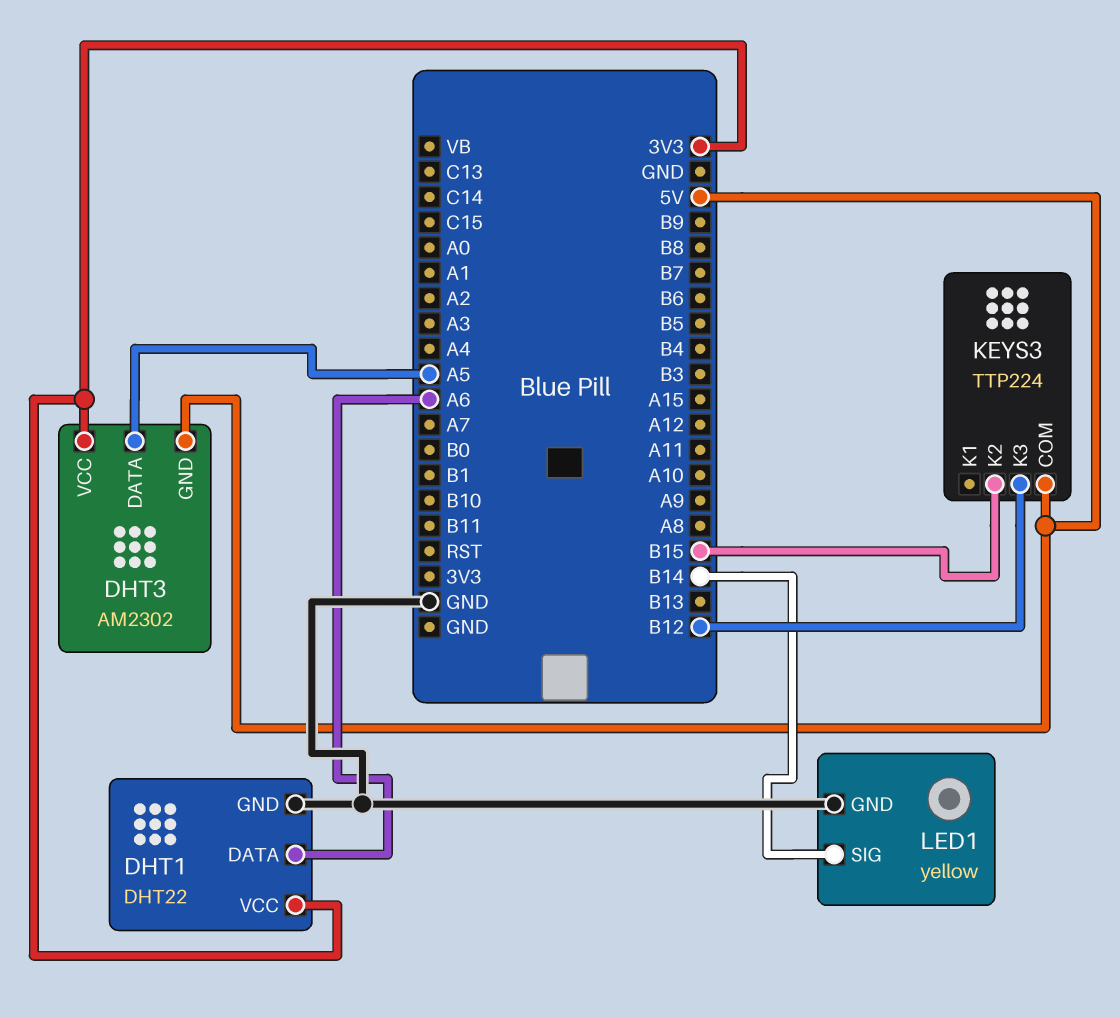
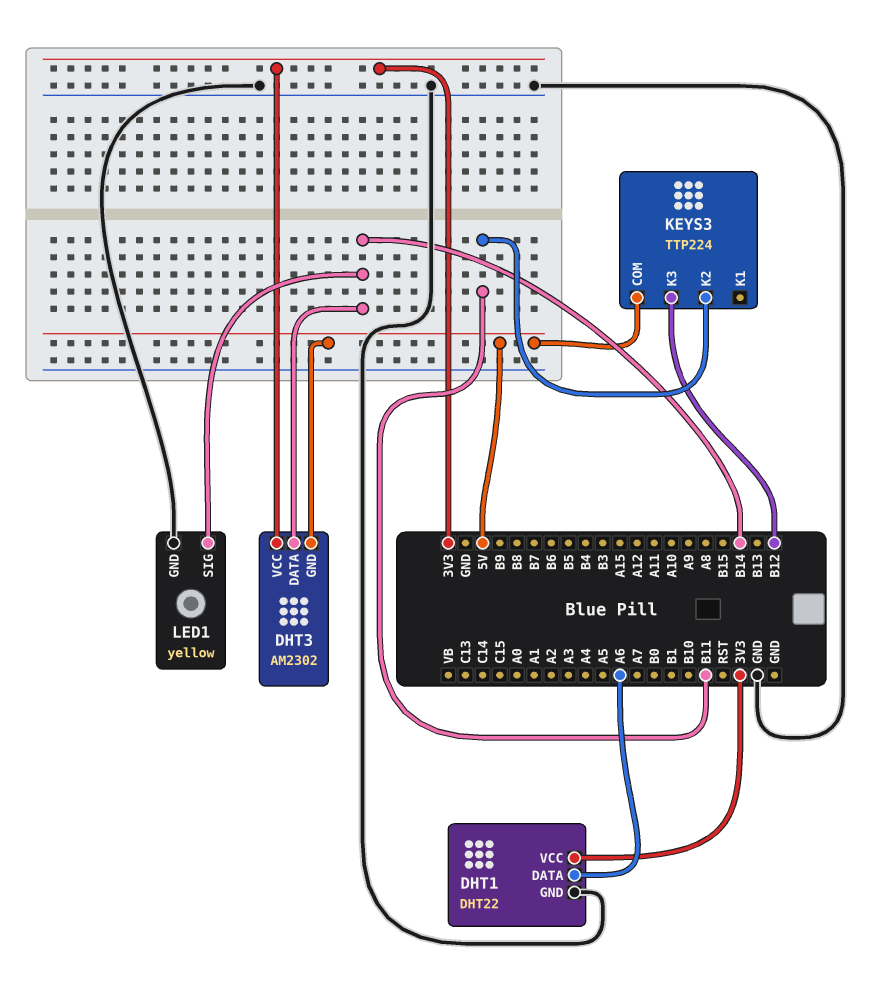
DHT3 pin DATA: A5 -> B14
KEYS3 pin K2: B15 -> B11

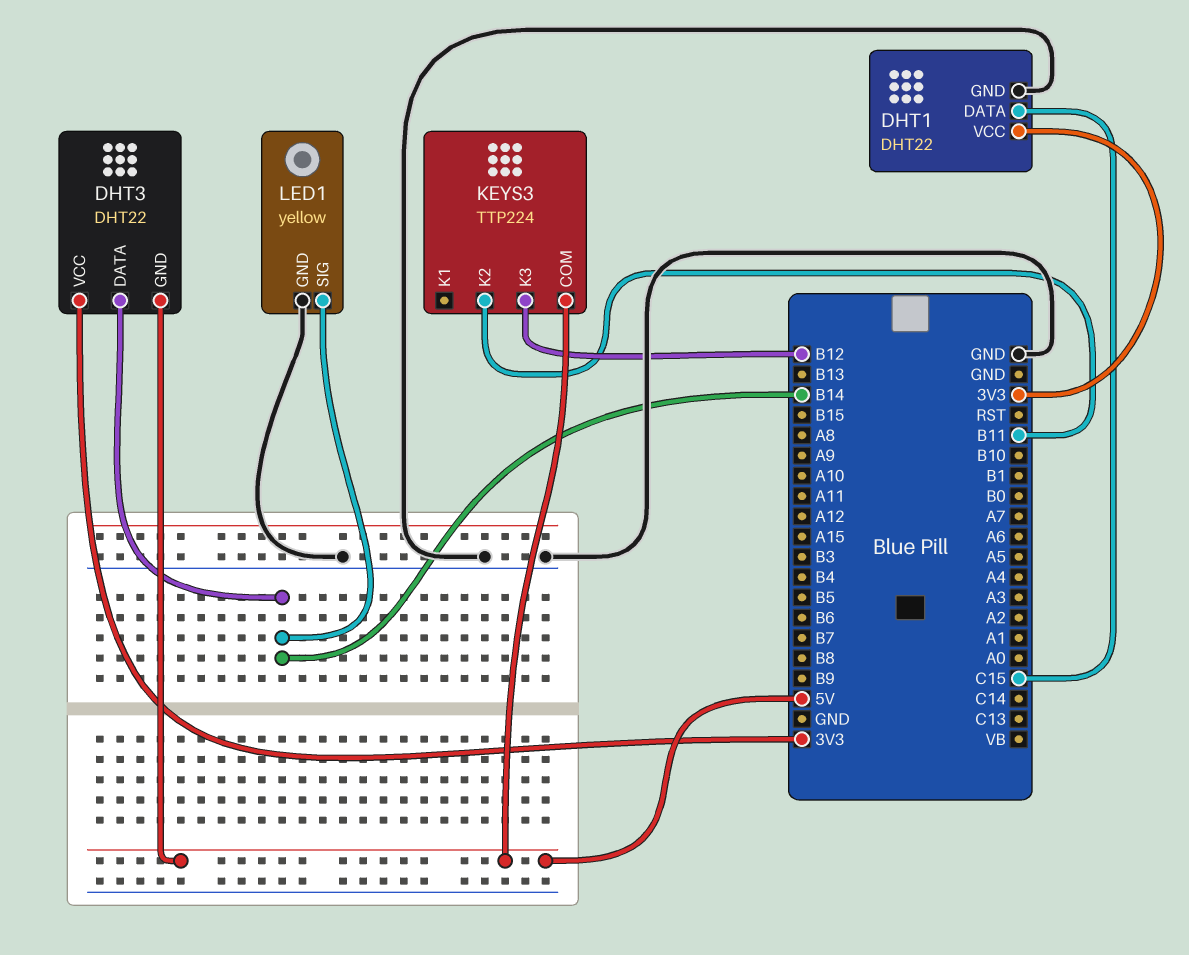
DHT1 pin DATA: A6 -> C15
DHT3: AM2302 -> DHT22

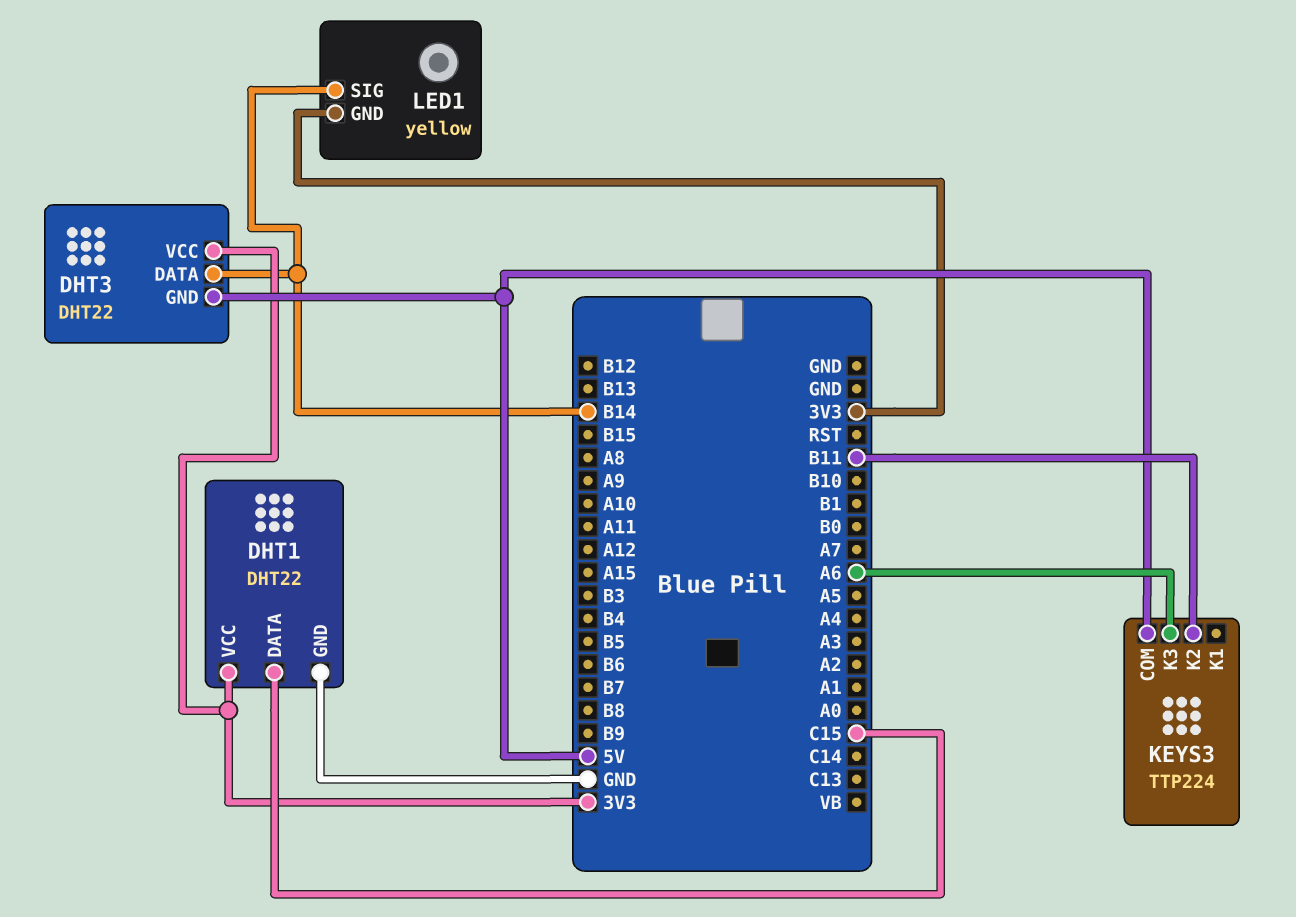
KEYS3 pin K3: B12 -> A6
LED1 pin GND: GND -> 3V3

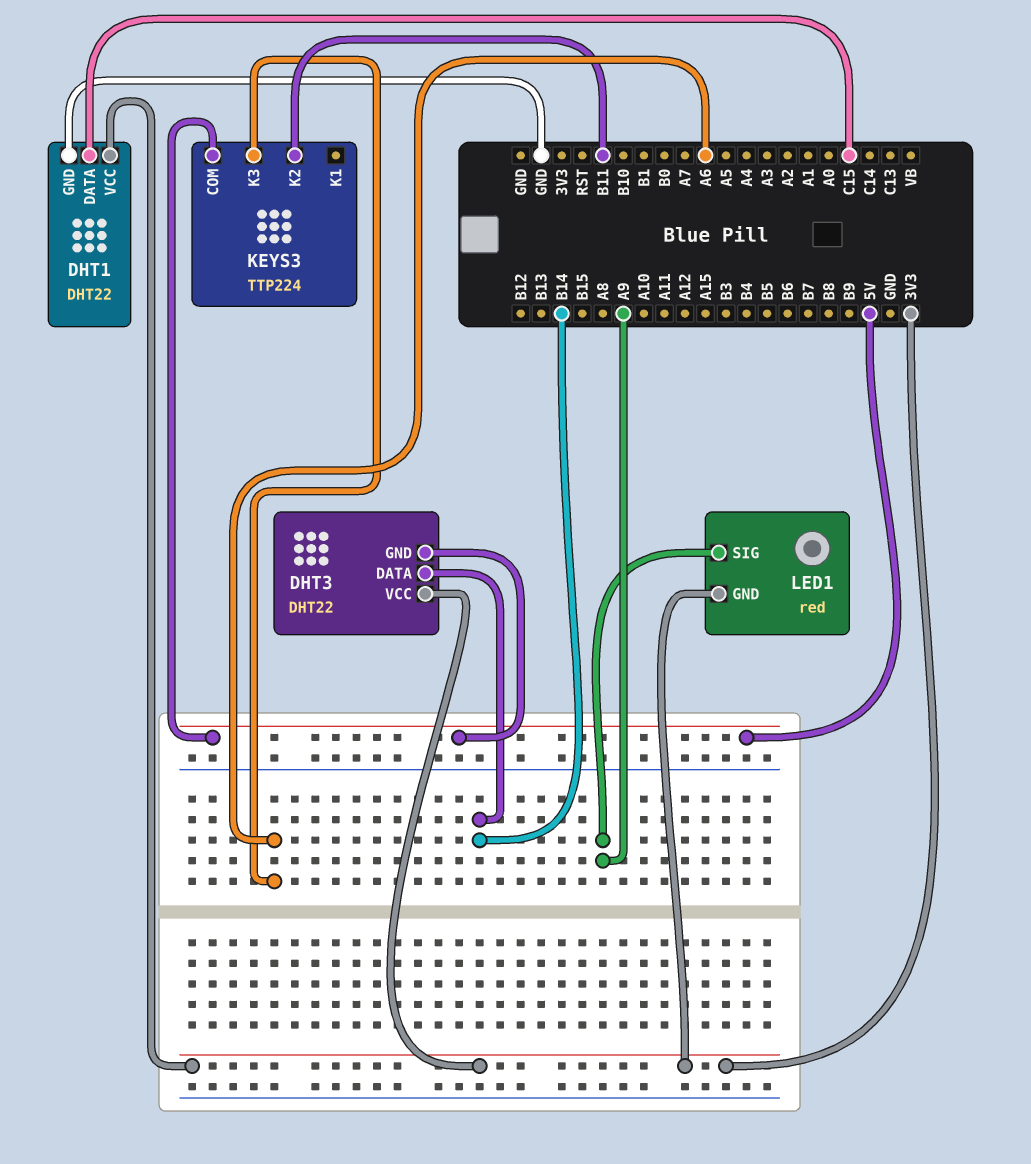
LED1: yellow -> red
LED1 pin SIG: B14 -> A9

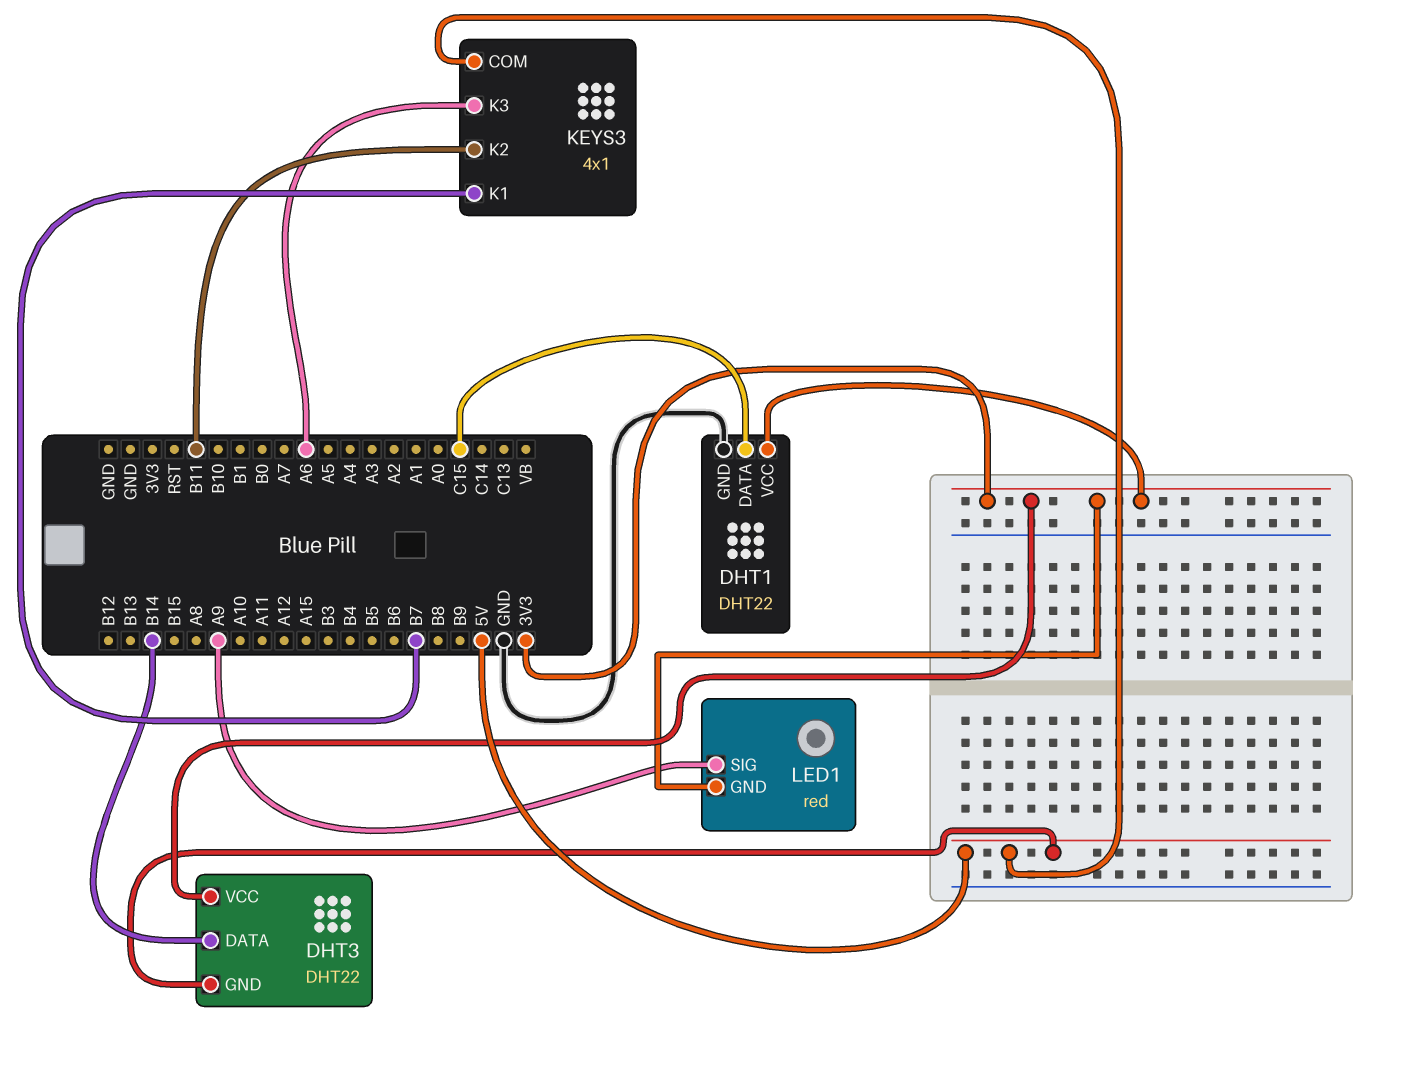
KEYS3: TTP224 -> 4x1
KEYS3 pin K1: none -> B7

